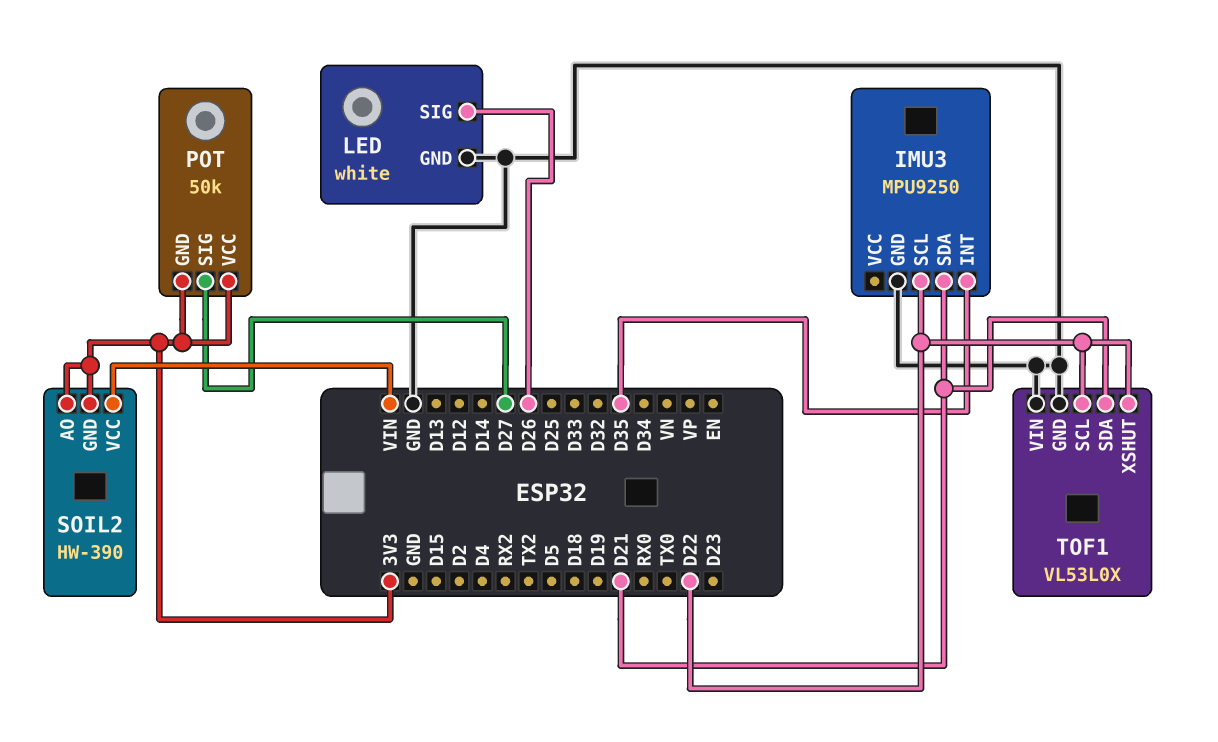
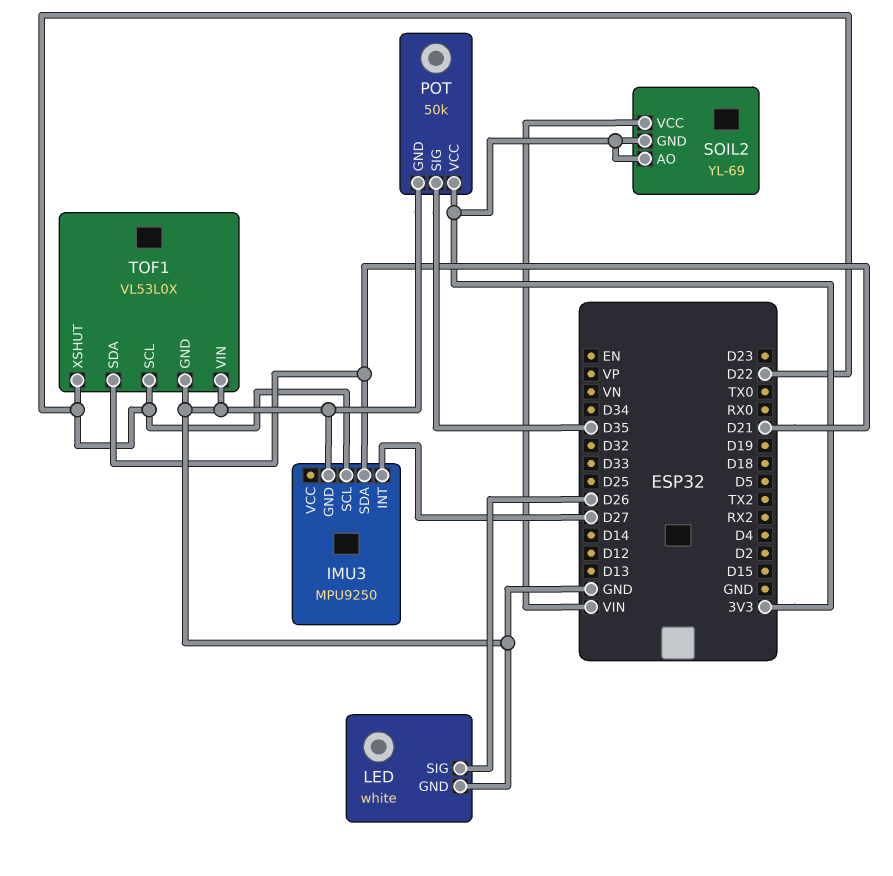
IMU3 pin INT: D35 -> D27
POT pin GND: 3V3 -> GND
POT pin SIG: D27 -> D35
SOIL2: HW-390 -> YL-69

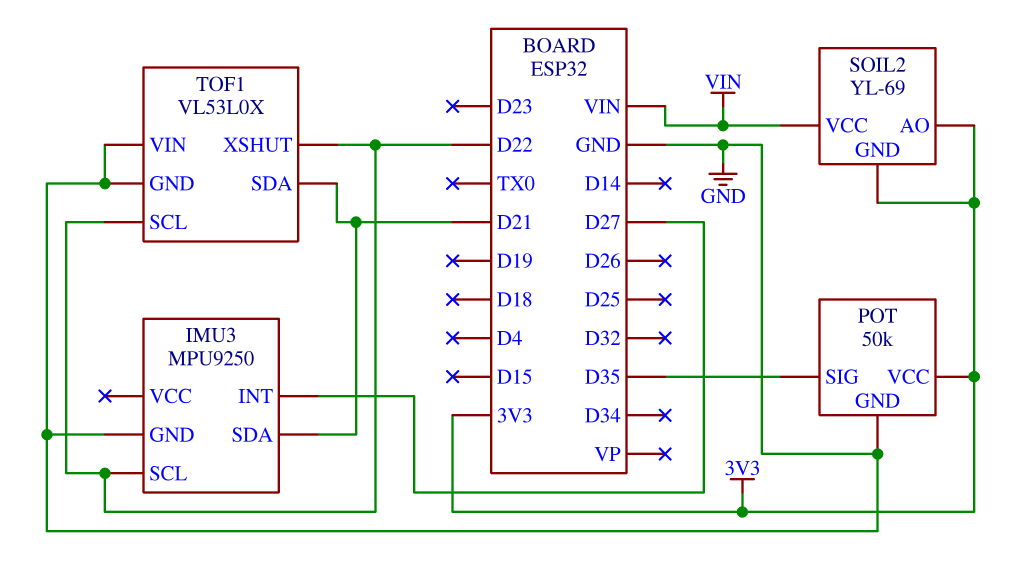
LED: white -> none
LED pin GND: GND -> none
LED pin SIG: D26 -> none

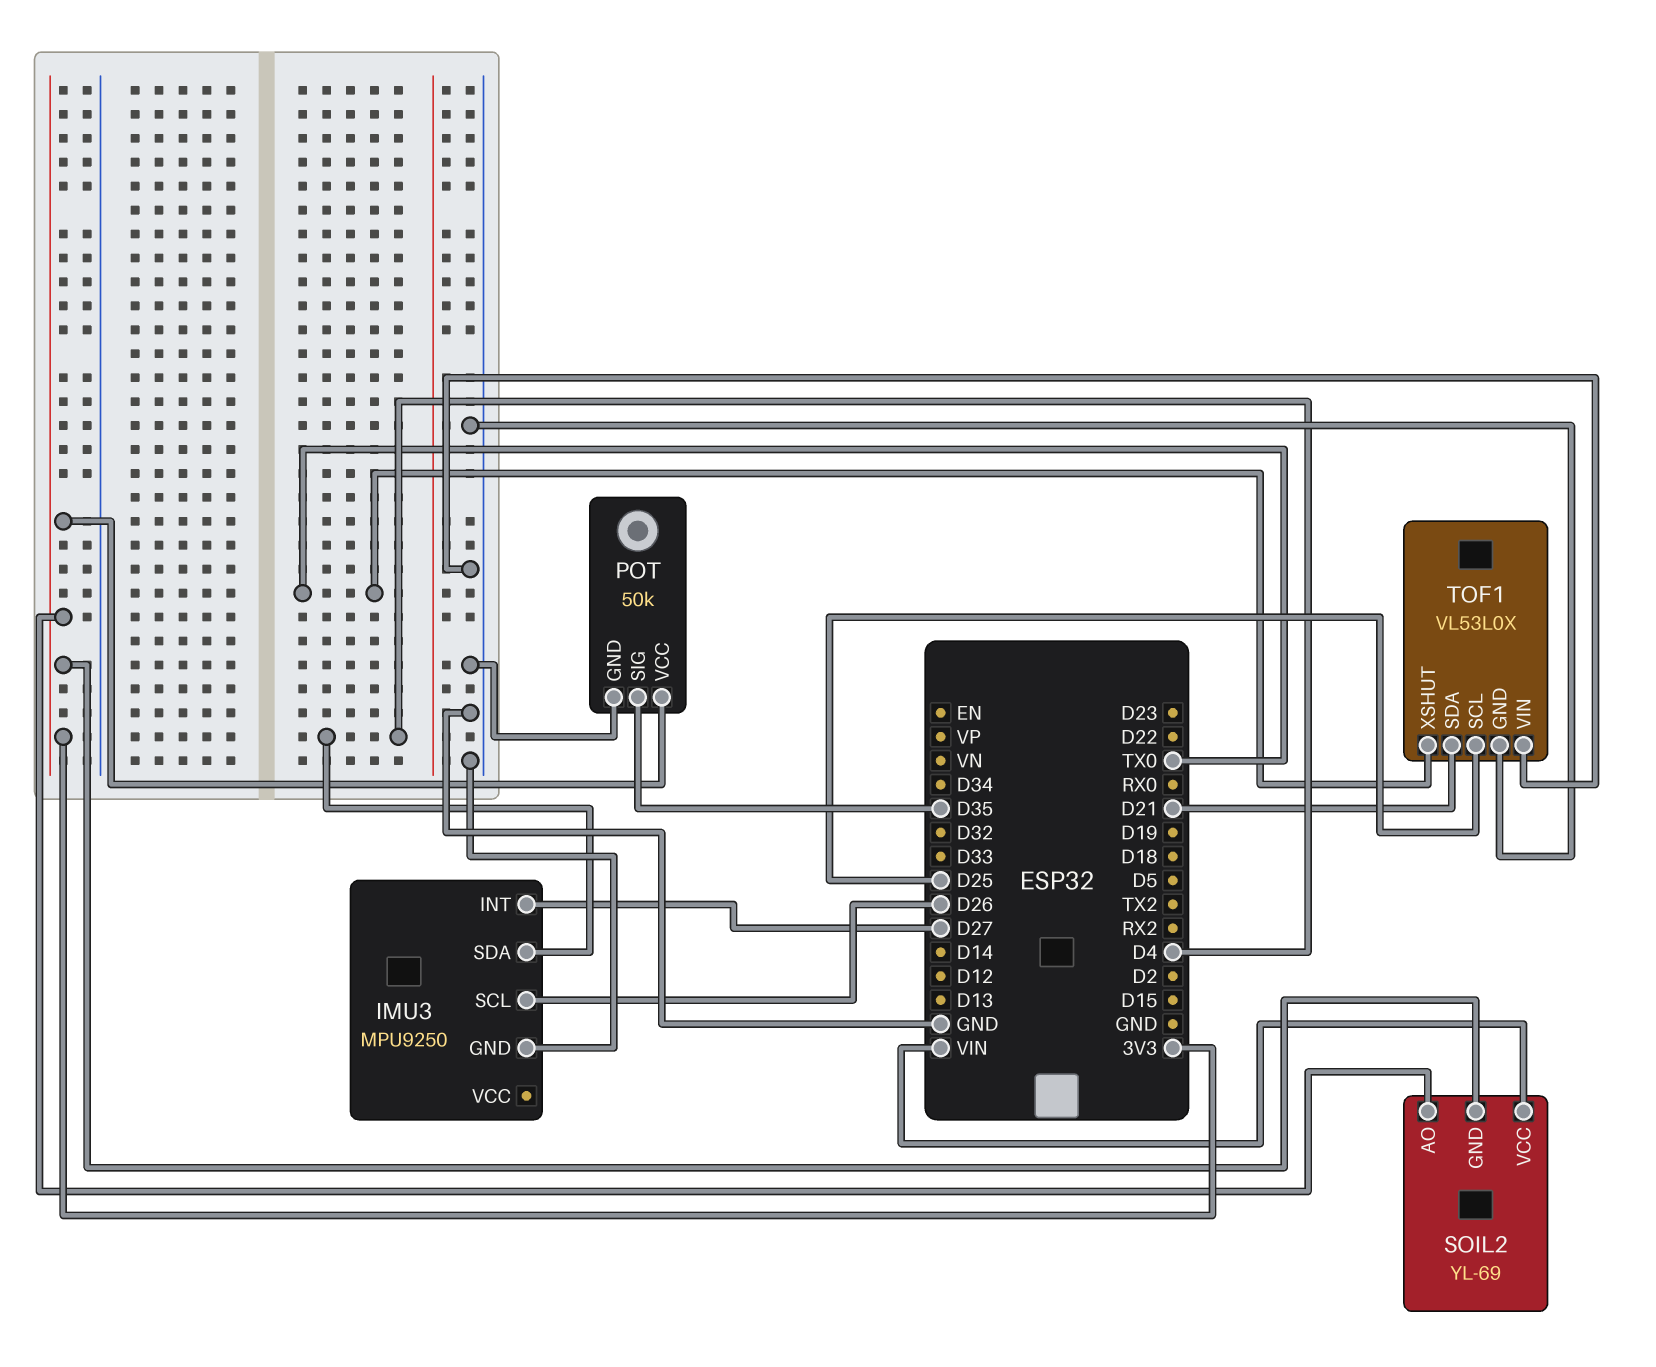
IMU3 pin SCL: D22 -> D26
IMU3 pin SDA: D21 -> D4
TOF1 pin SCL: D22 -> D25
TOF1 pin XSHUT: D22 -> TX0

